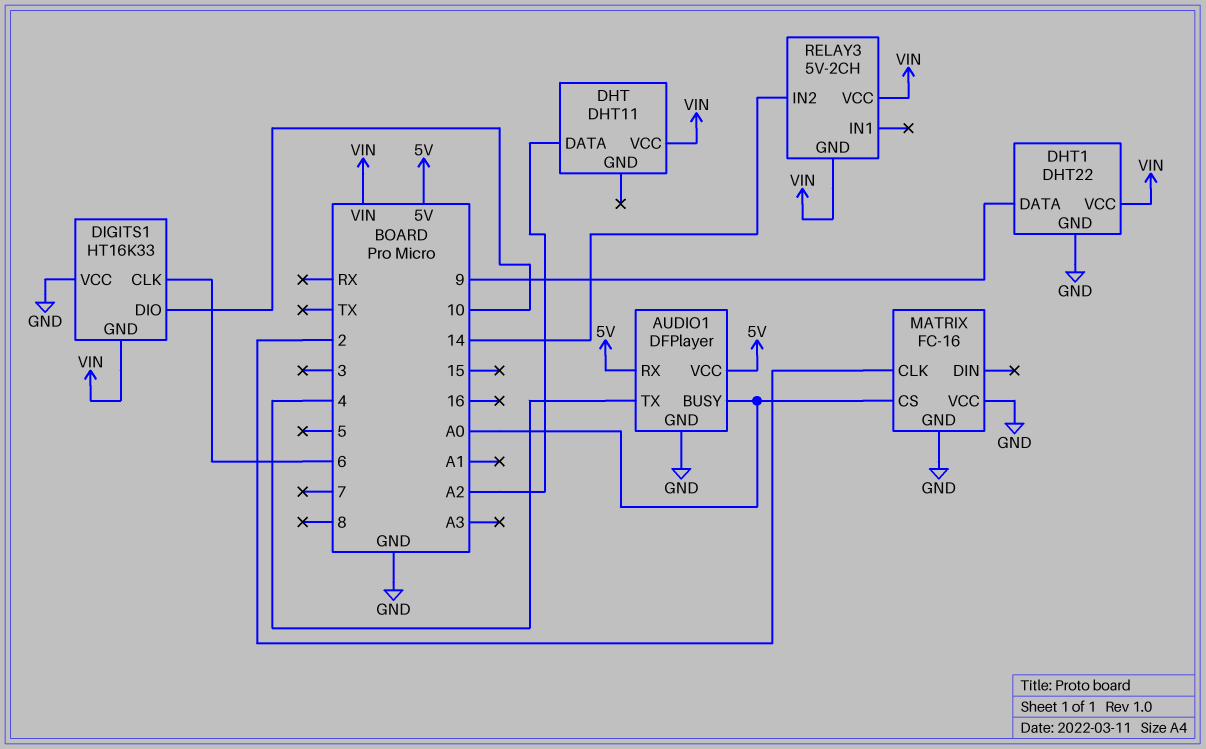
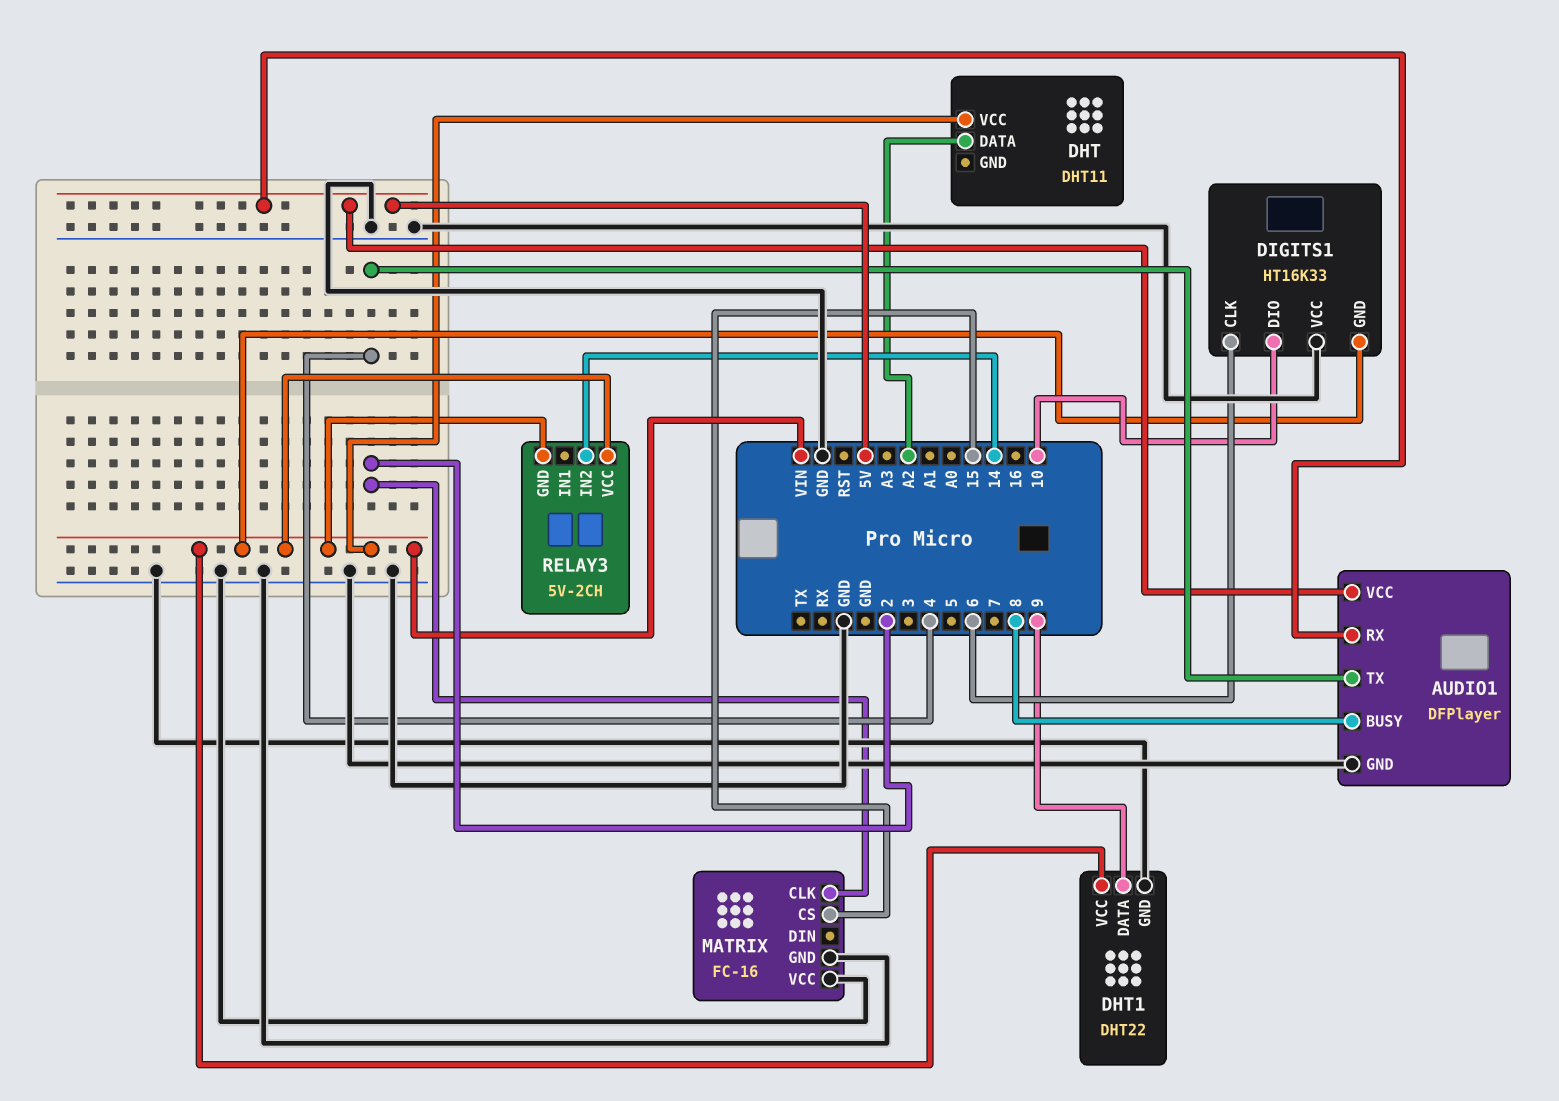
AUDIO1 pin BUSY: A0 -> 8
MATRIX pin CS: A0 -> 15

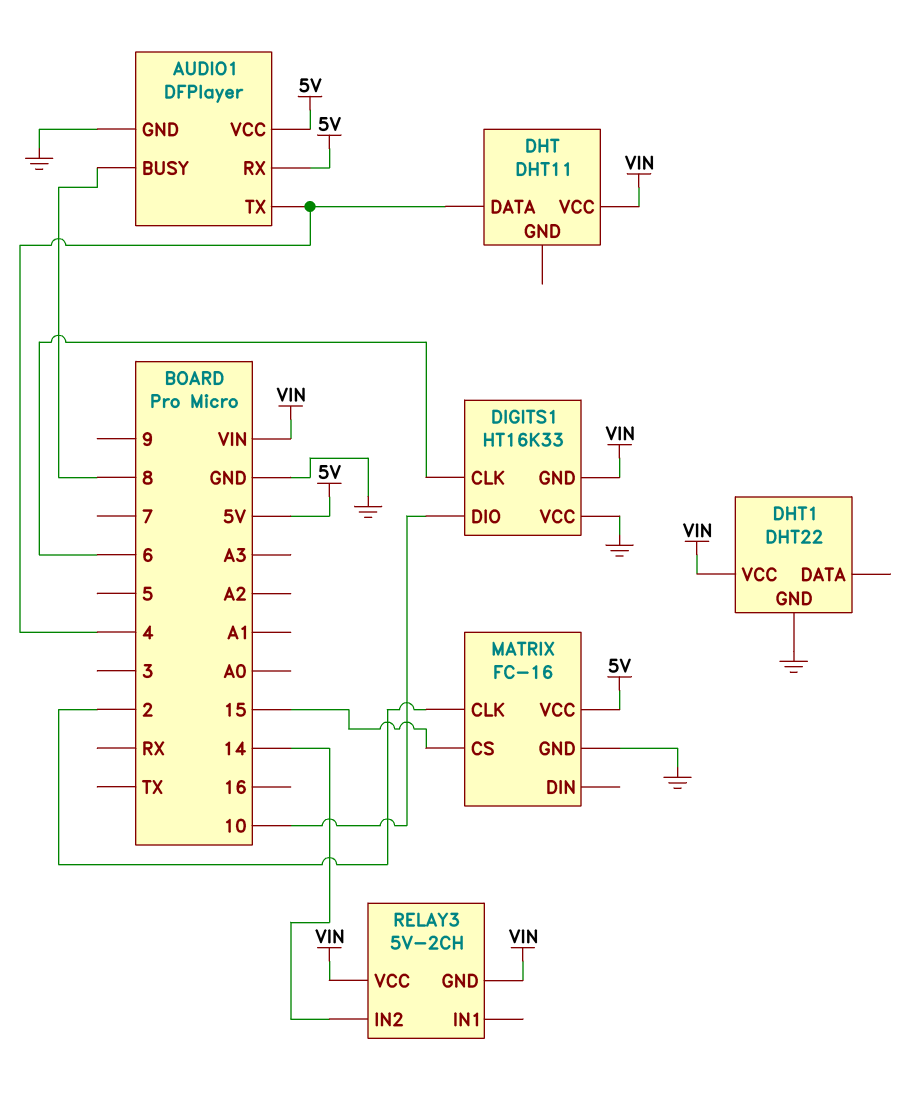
DHT pin DATA: A2 -> 4
DHT1 pin DATA: 9 -> none
MATRIX pin VCC: GND -> 5V

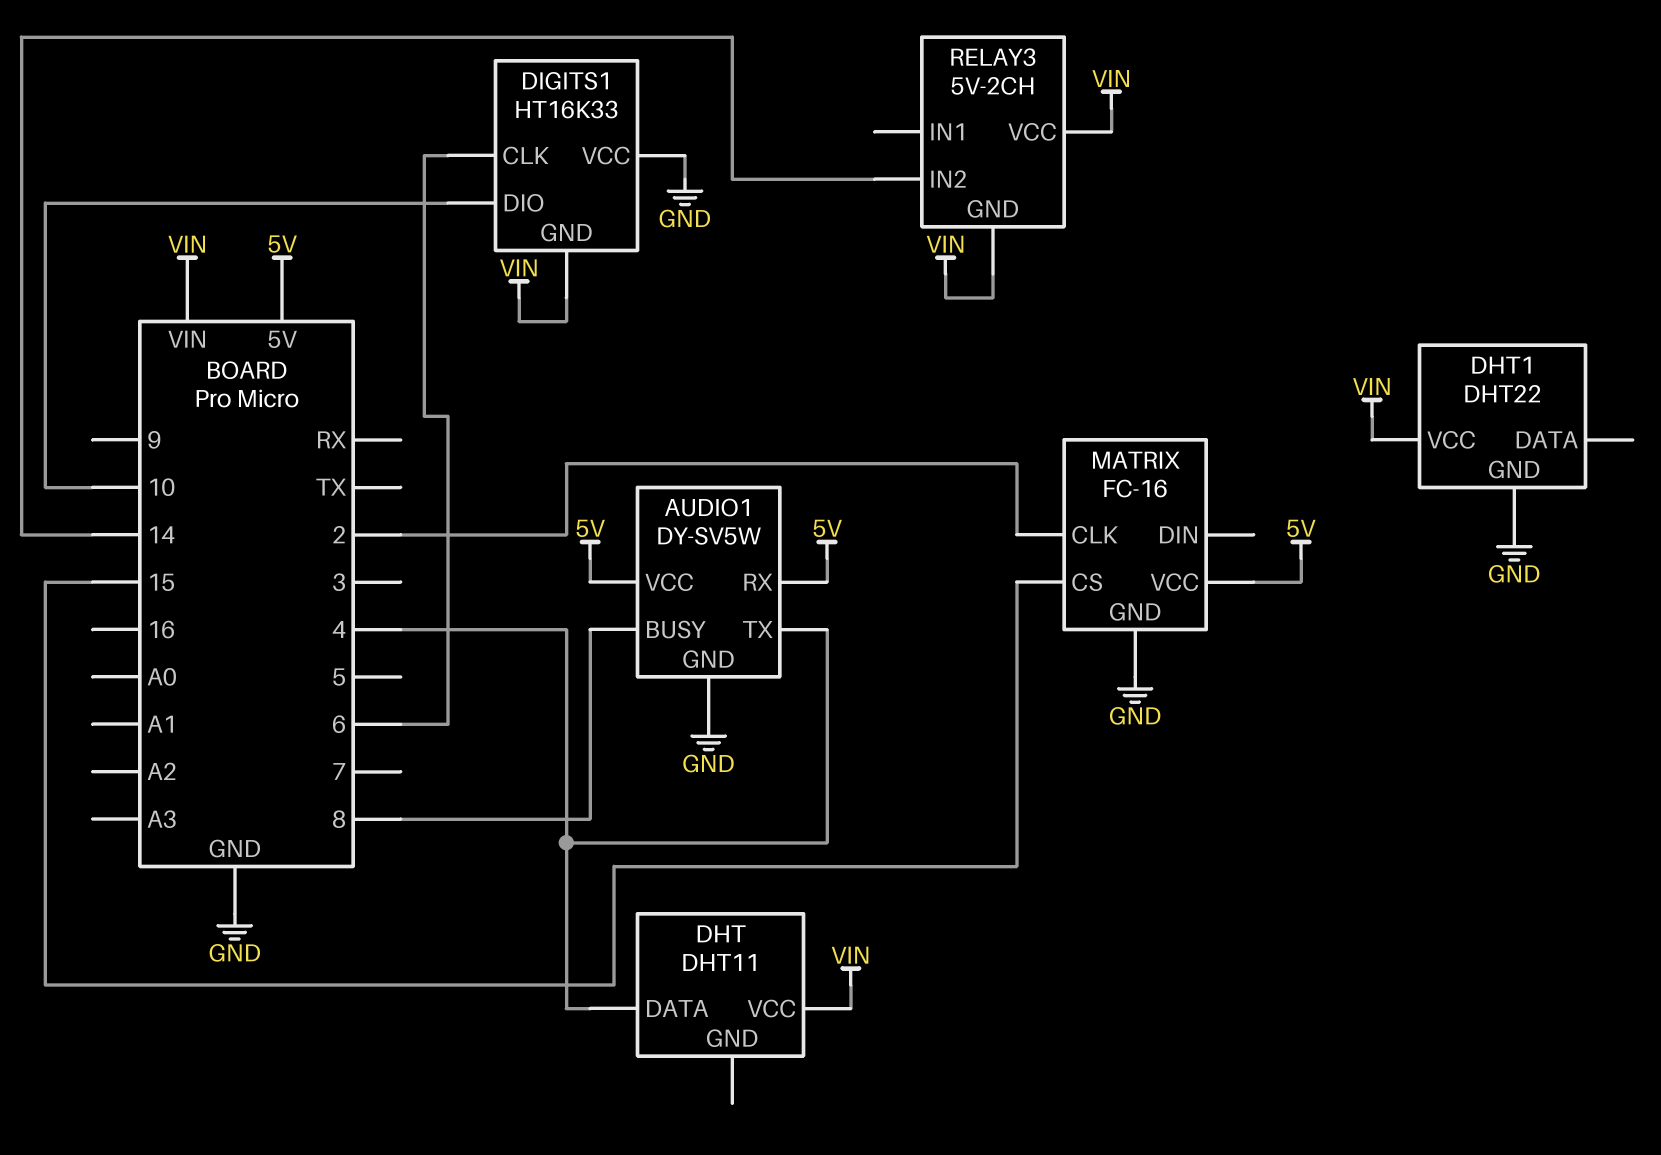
AUDIO1: DFPlayer -> DY-SV5W

